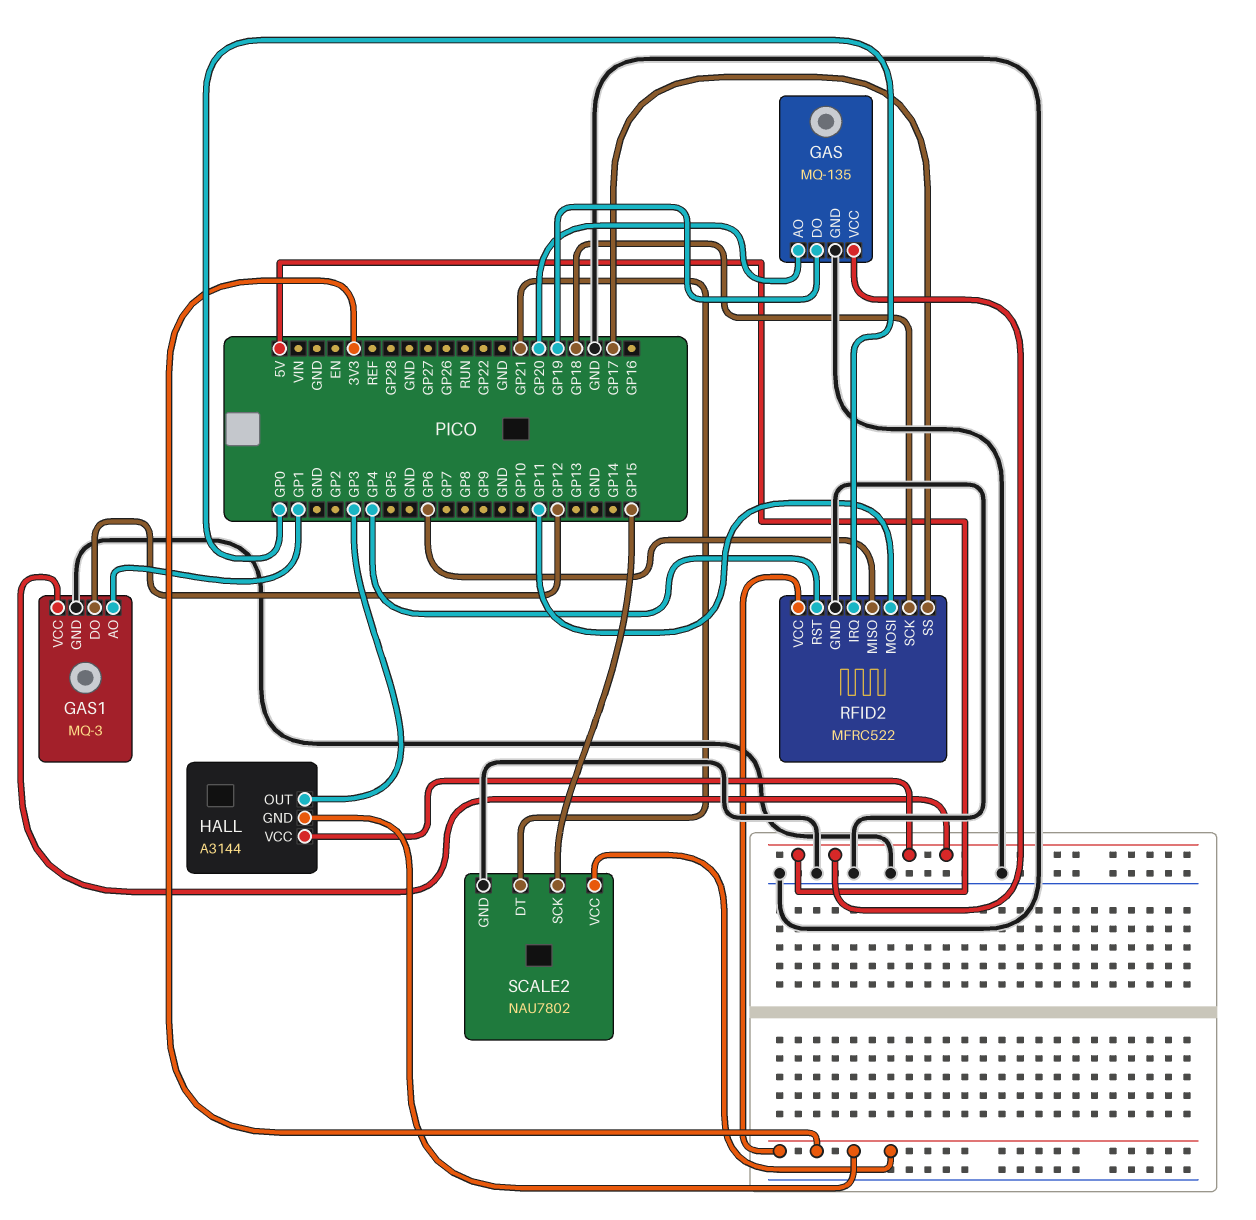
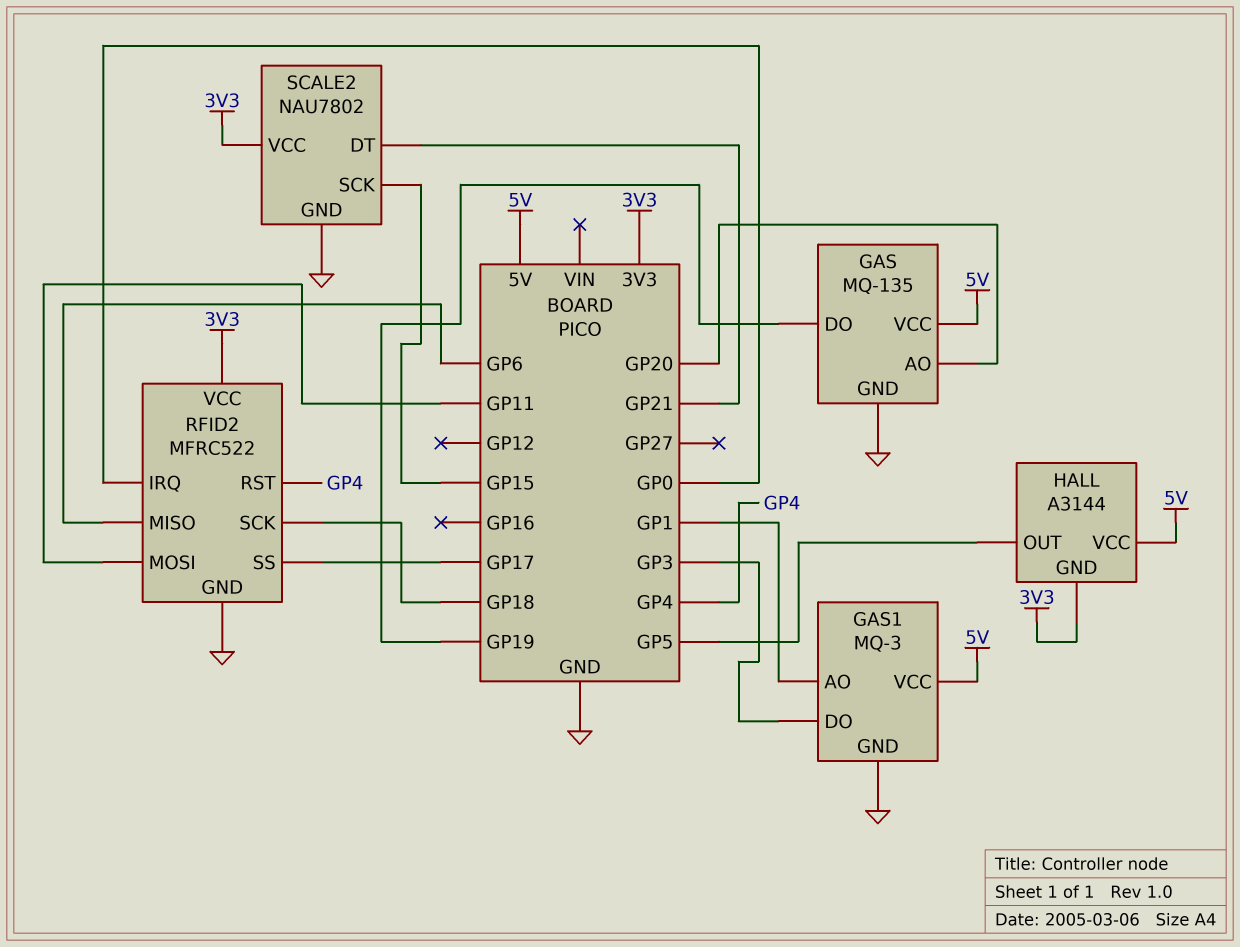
GAS1 pin DO: GP12 -> GP3
HALL pin OUT: GP3 -> GP5

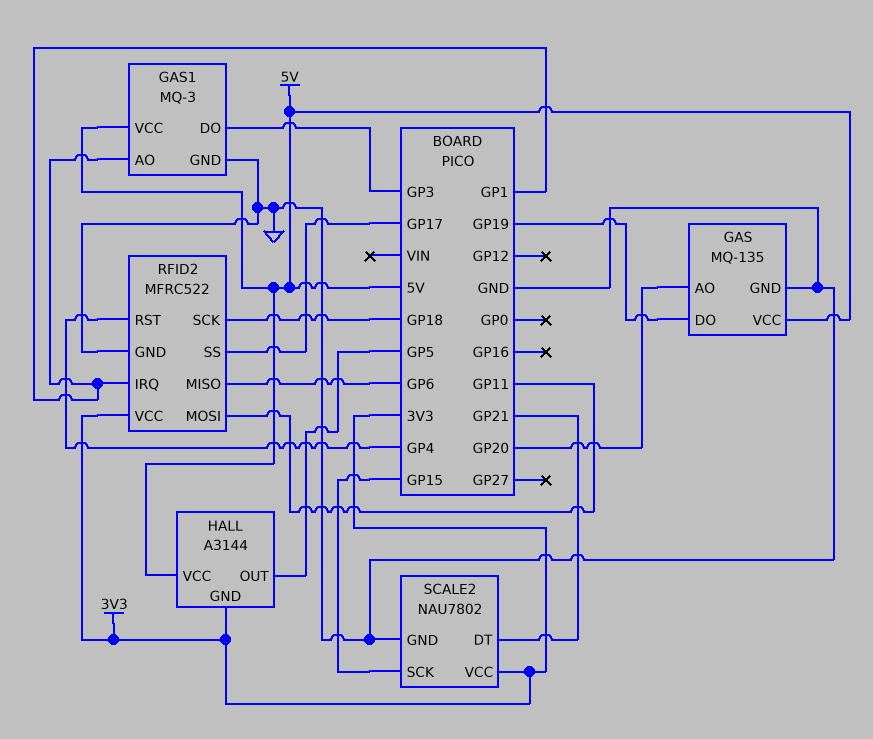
RFID2 pin IRQ: GP0 -> GP1

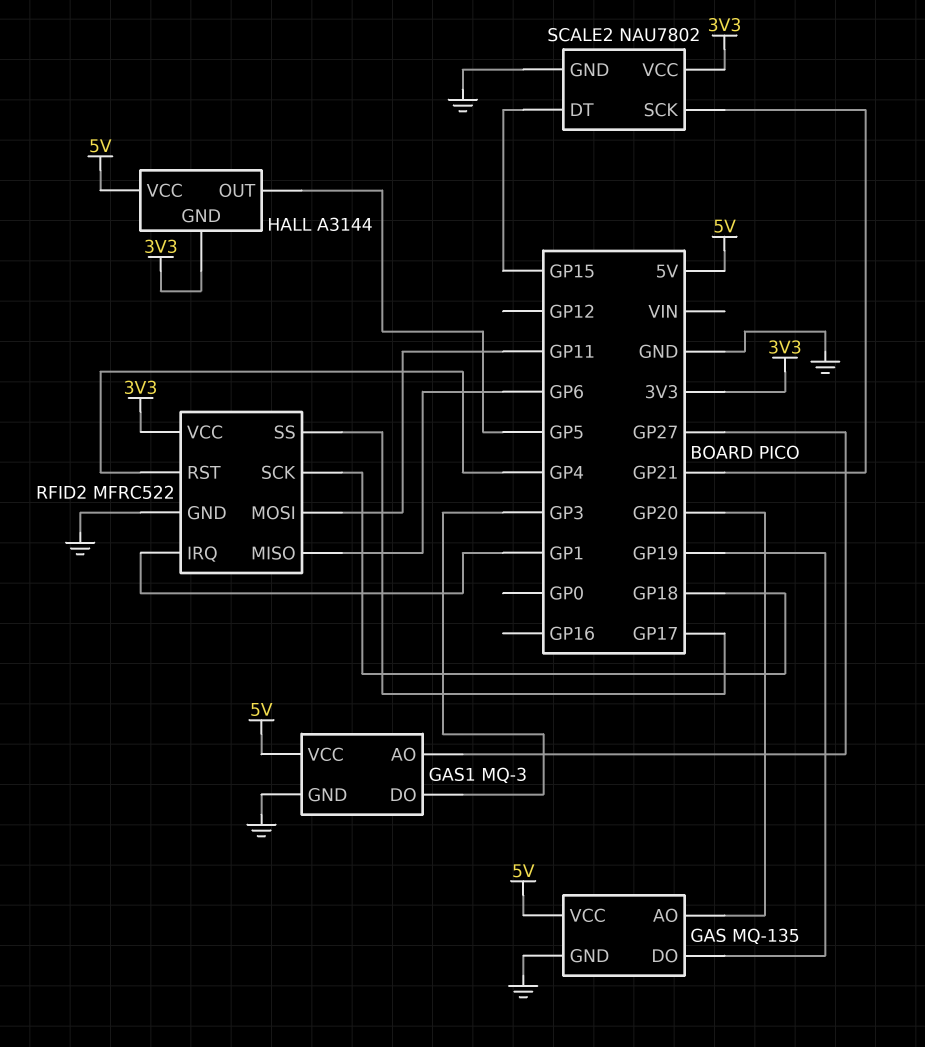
GAS1 pin AO: GP1 -> GP27
SCALE2 pin DT: GP21 -> GP15
SCALE2 pin SCK: GP15 -> GP21

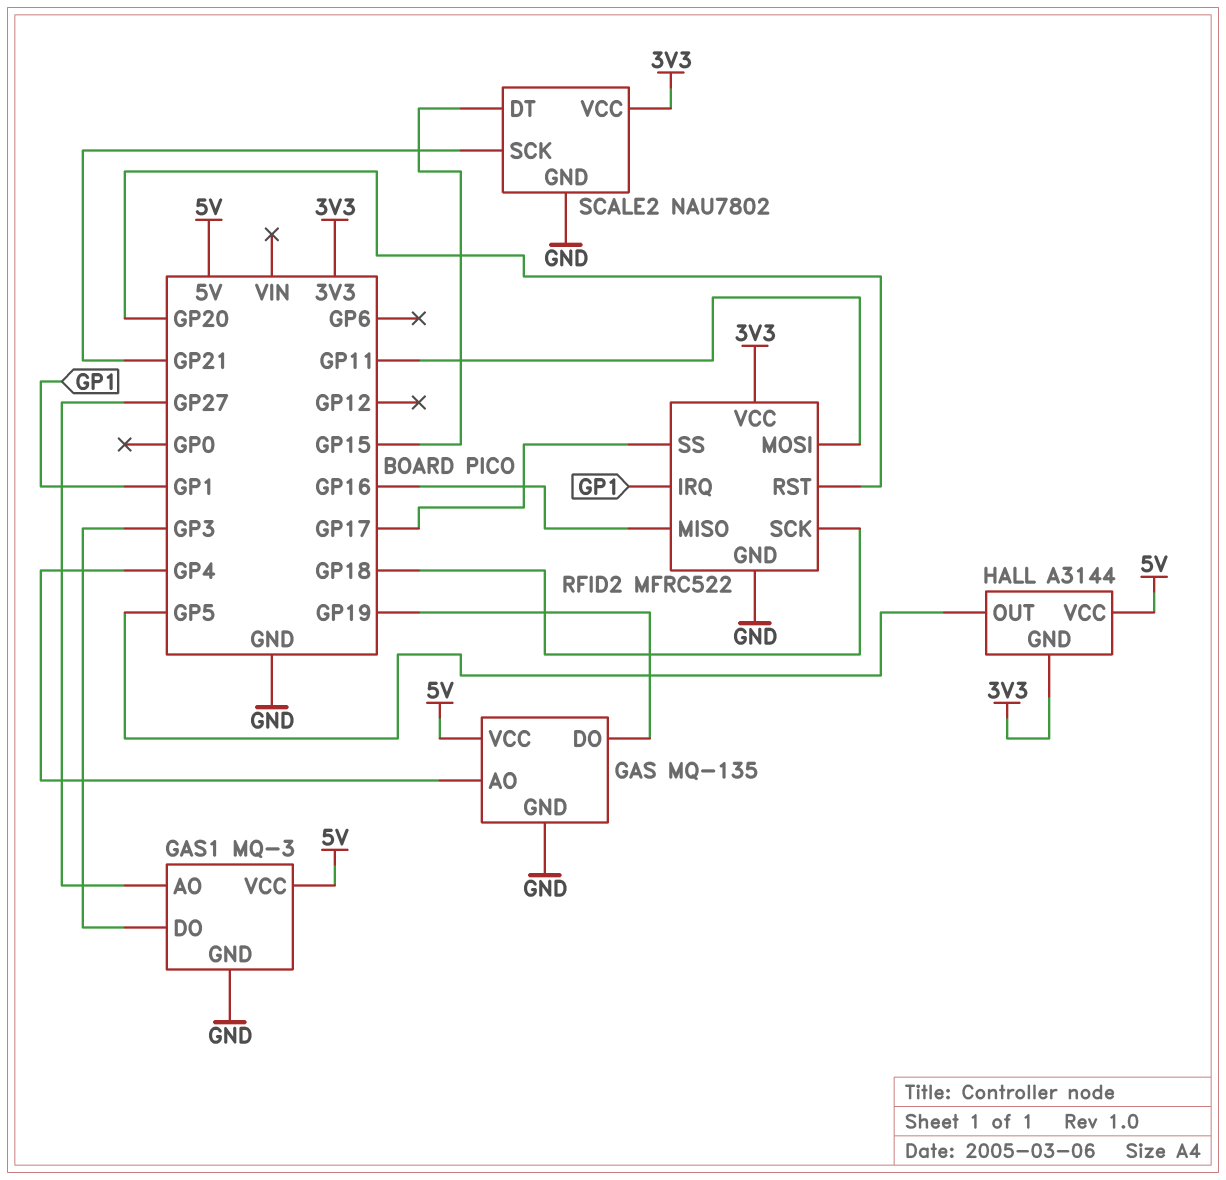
GAS pin AO: GP20 -> GP4
RFID2 pin MISO: GP6 -> GP16
RFID2 pin RST: GP4 -> GP20

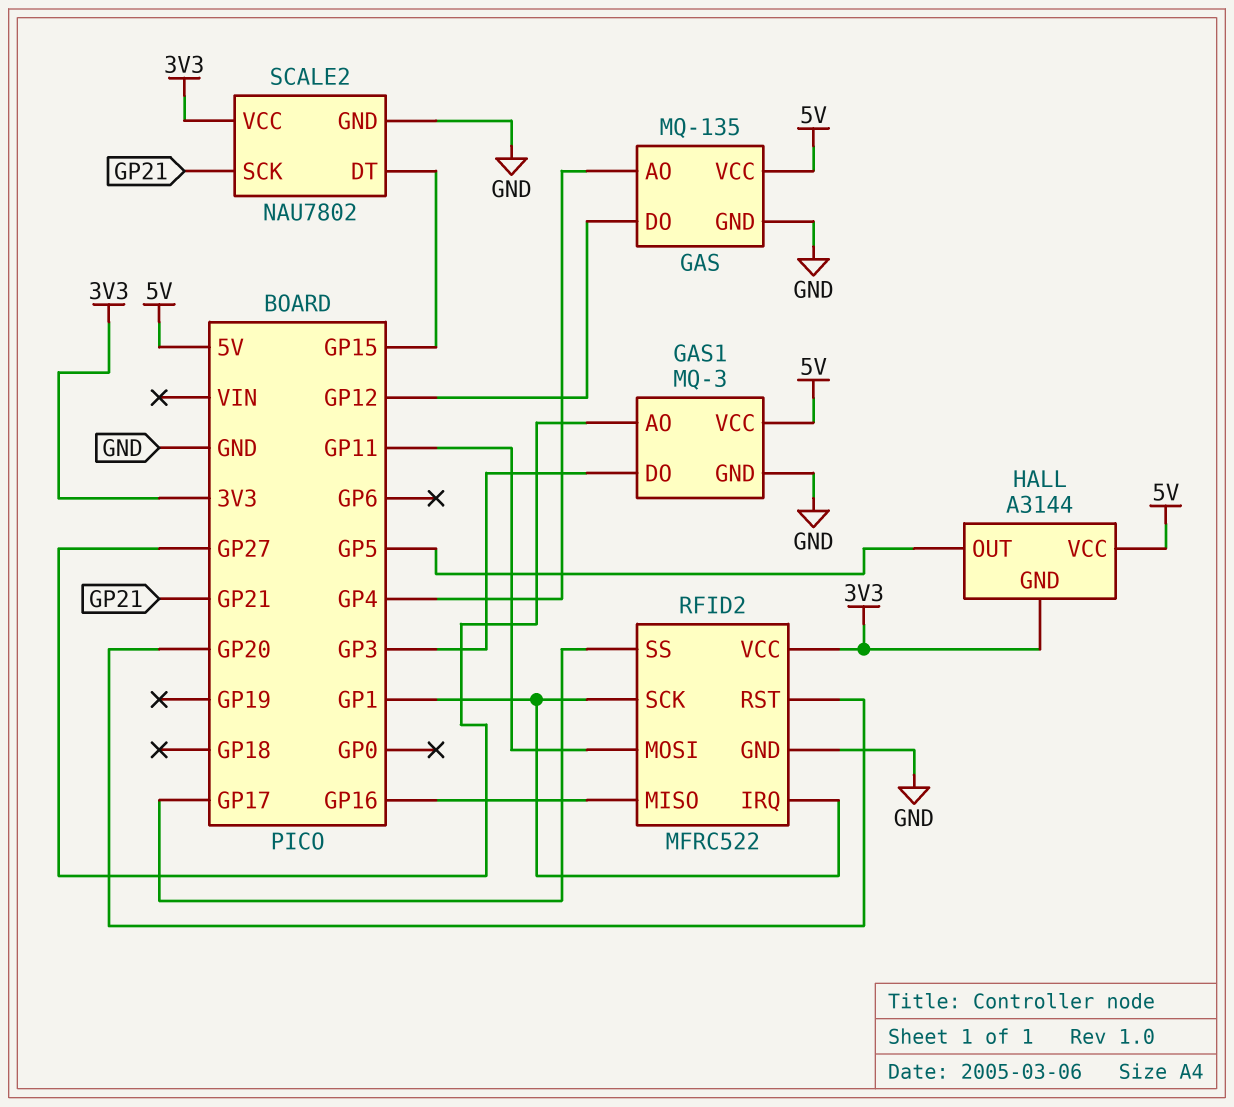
GAS pin DO: GP19 -> GP12
RFID2 pin SCK: GP18 -> GP1

